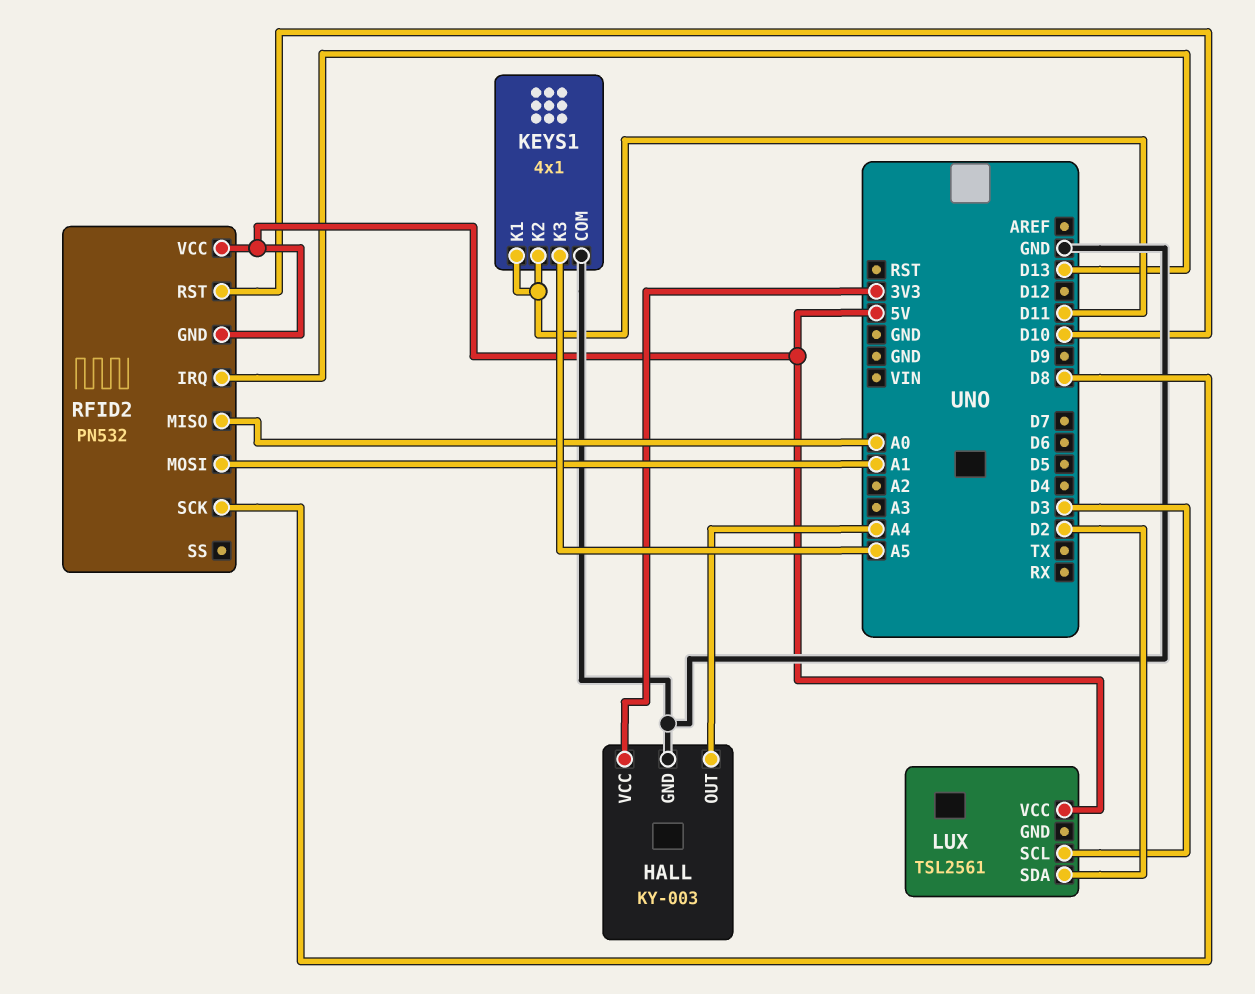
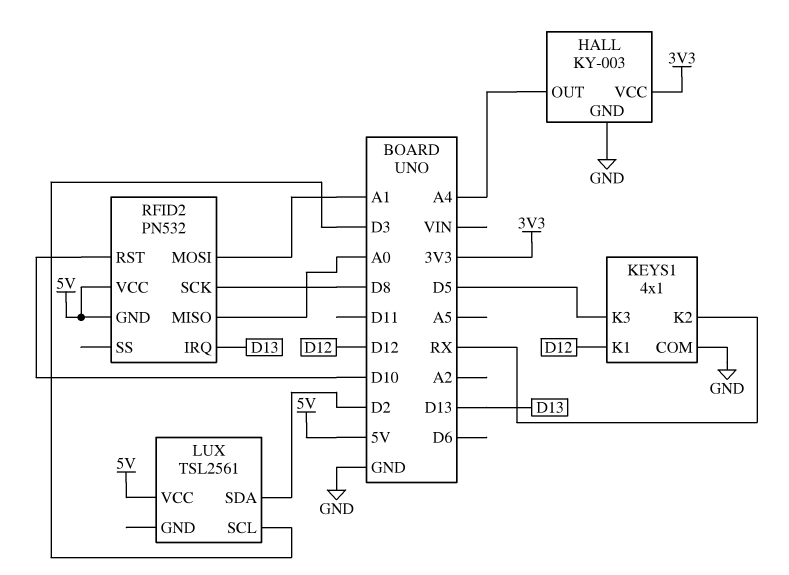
KEYS1 pin K1: D11 -> D12
KEYS1 pin K2: D11 -> RX
KEYS1 pin K3: A5 -> D5

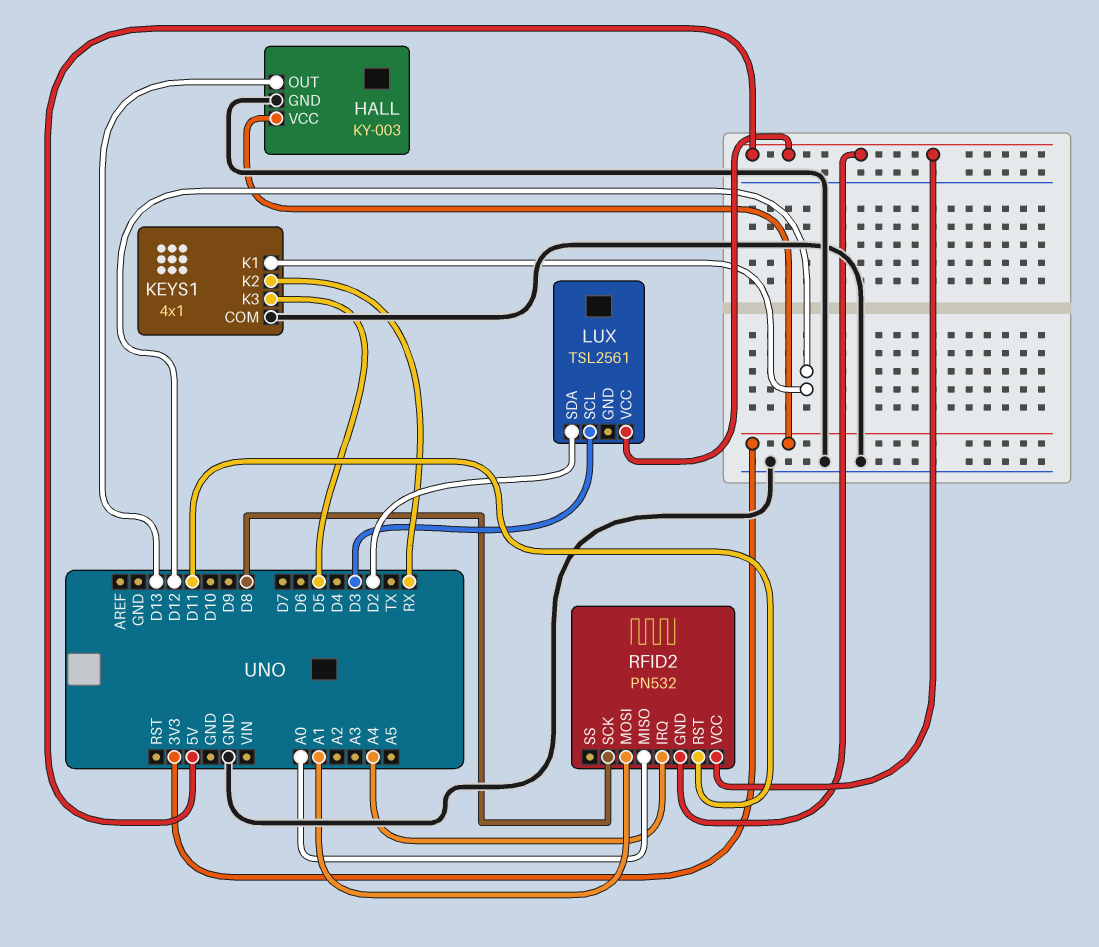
HALL pin OUT: A4 -> D13
RFID2 pin IRQ: D13 -> A4
RFID2 pin RST: D10 -> D11

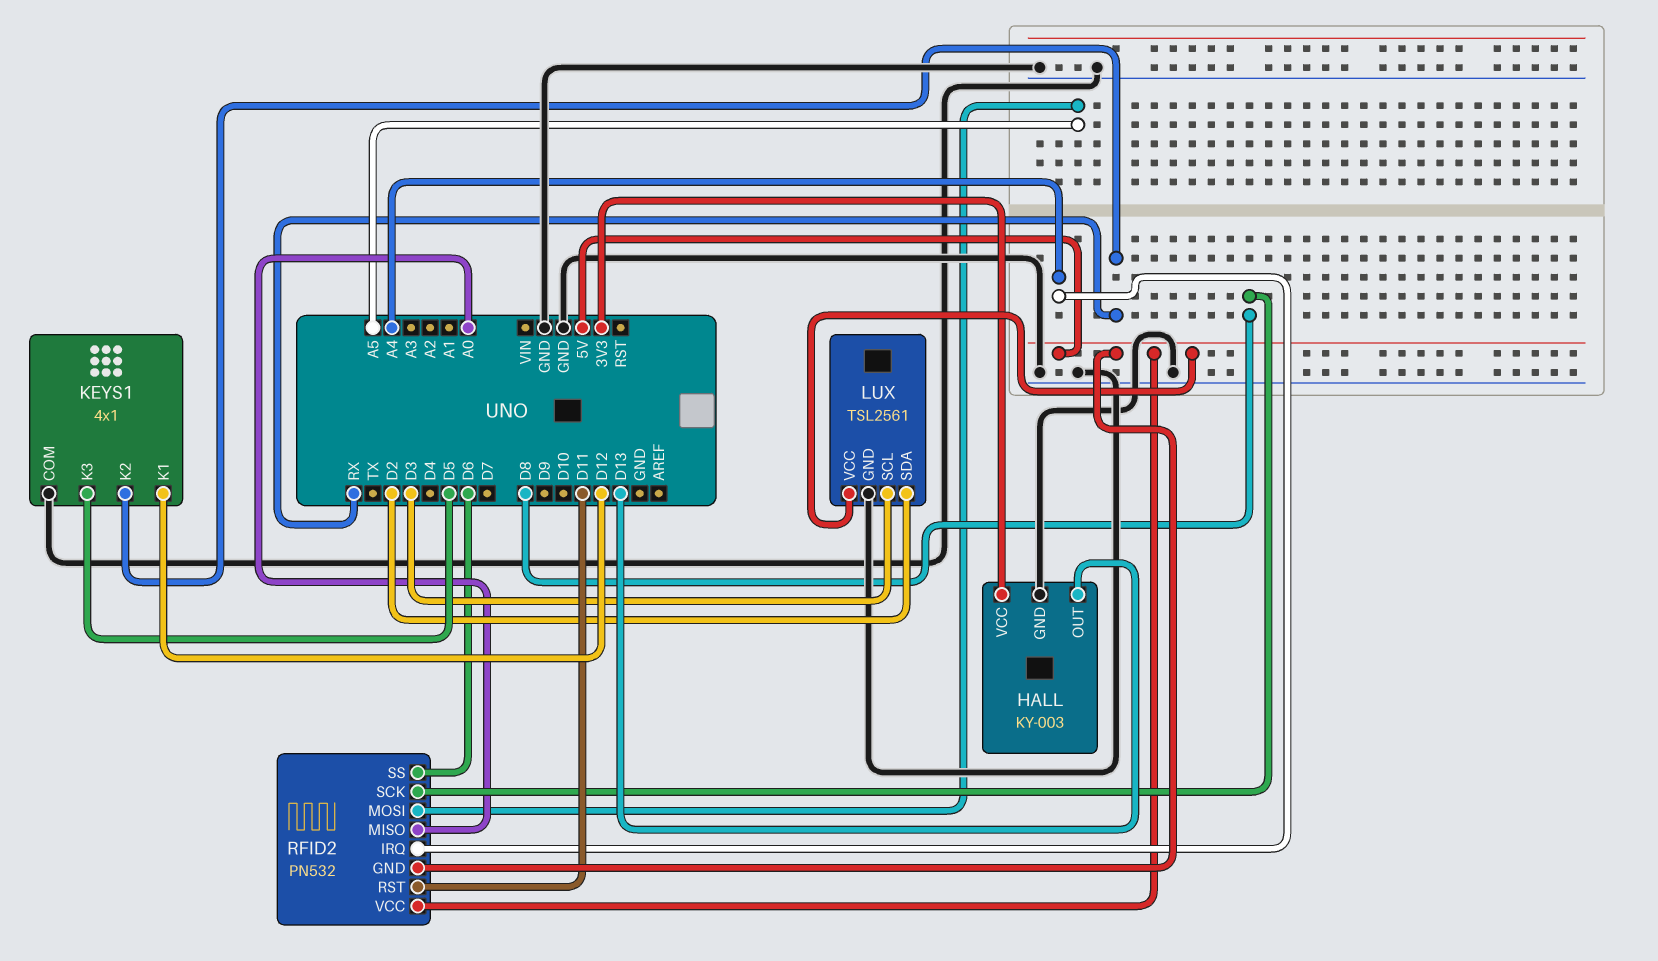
LUX pin GND: none -> GND
RFID2 pin MOSI: A1 -> A5
RFID2 pin SS: none -> D6

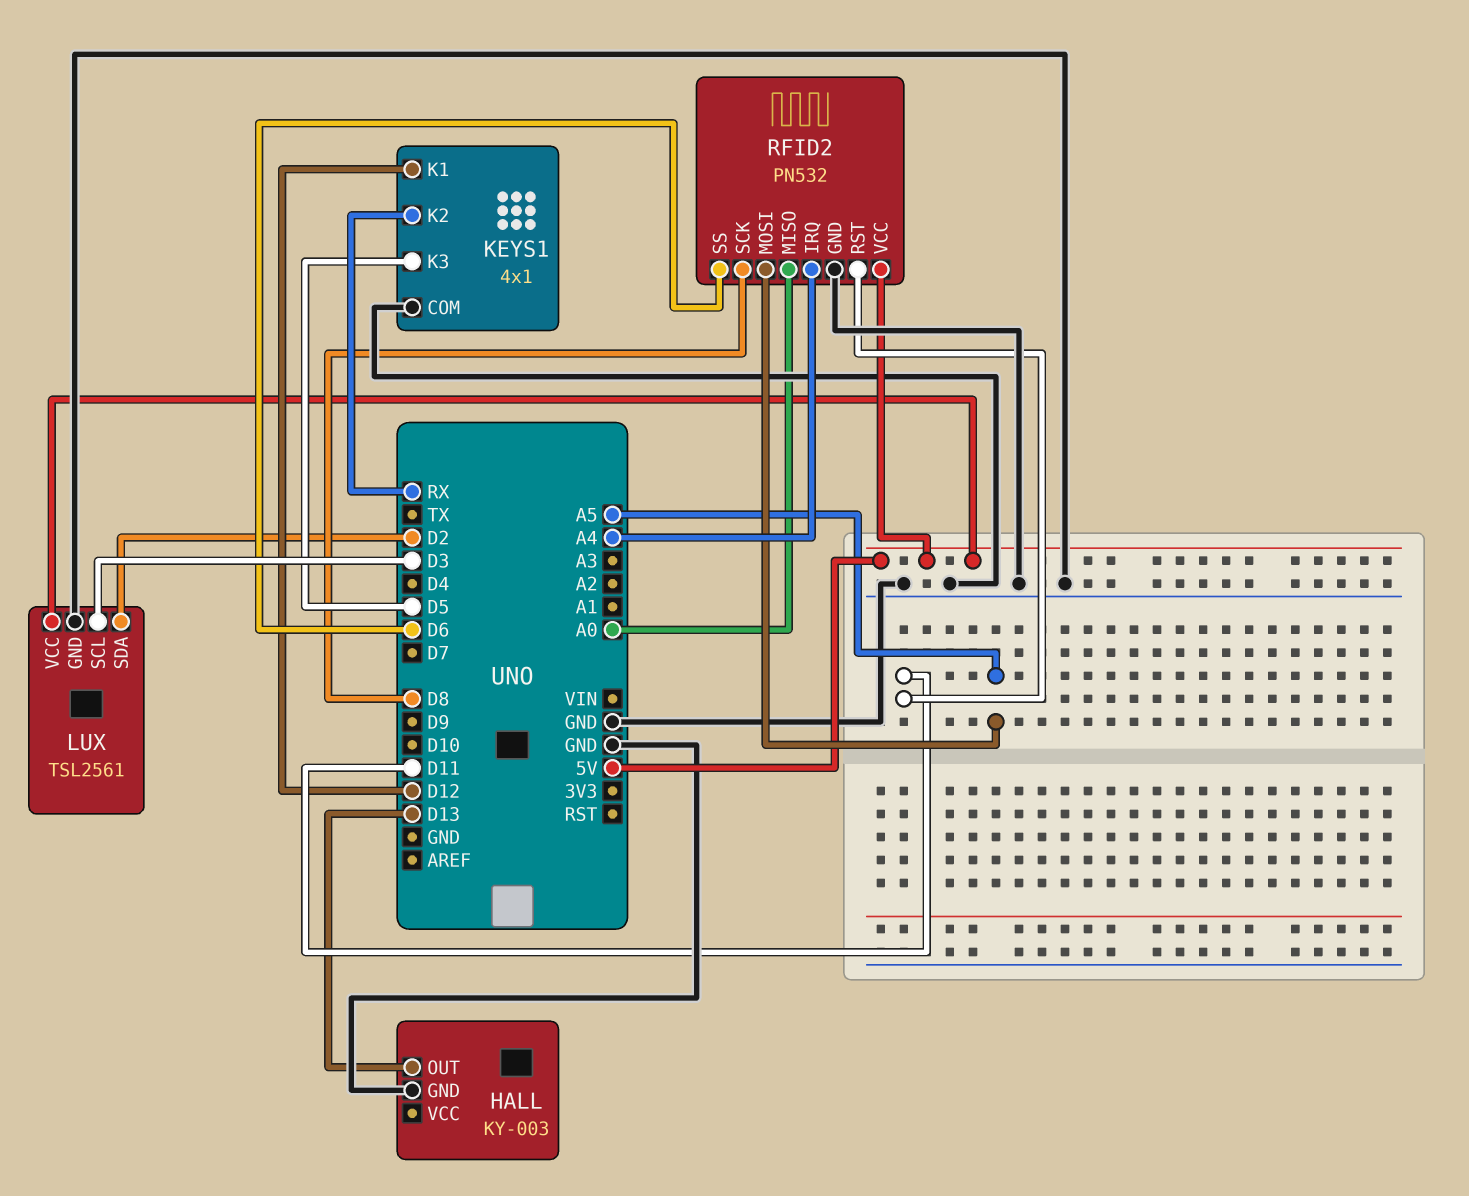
HALL pin VCC: 3V3 -> none
RFID2 pin GND: 5V -> GND

